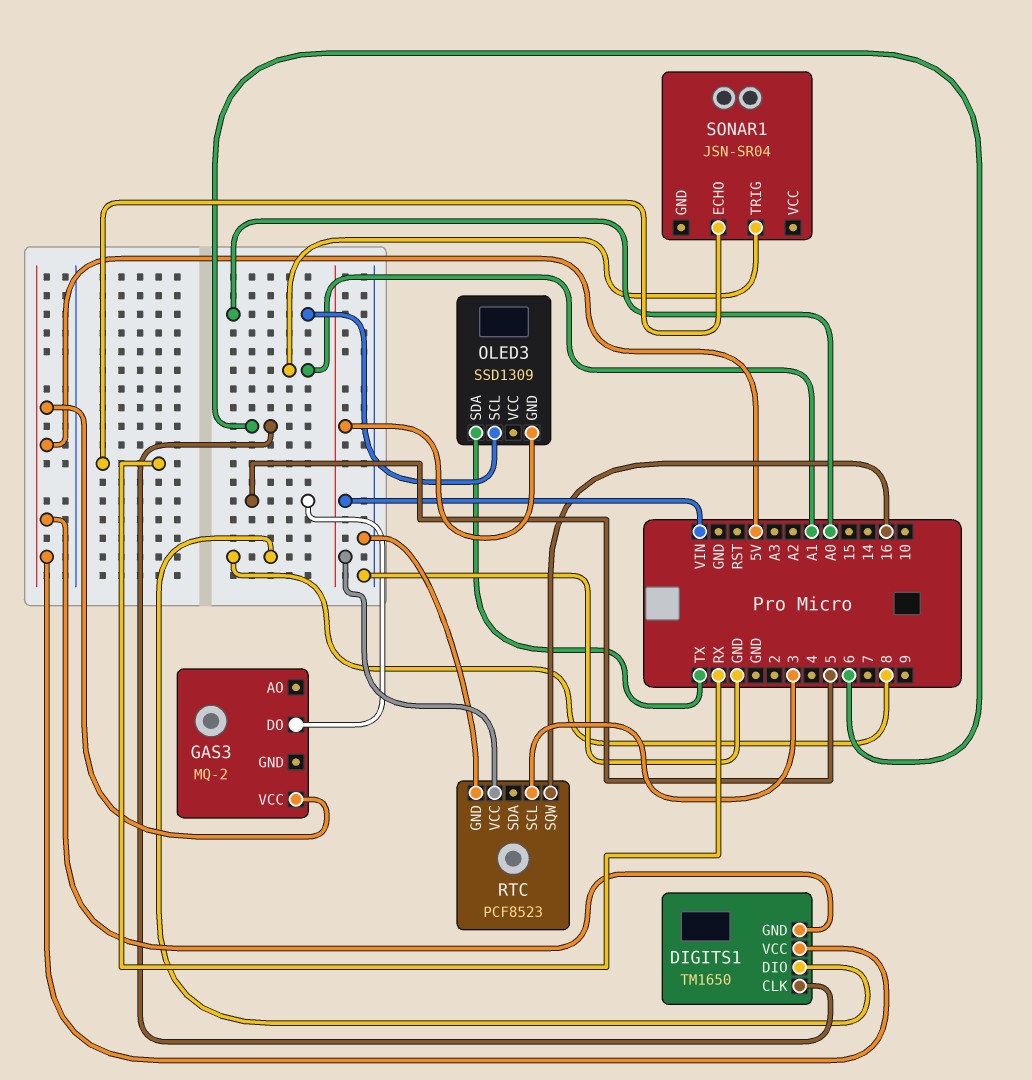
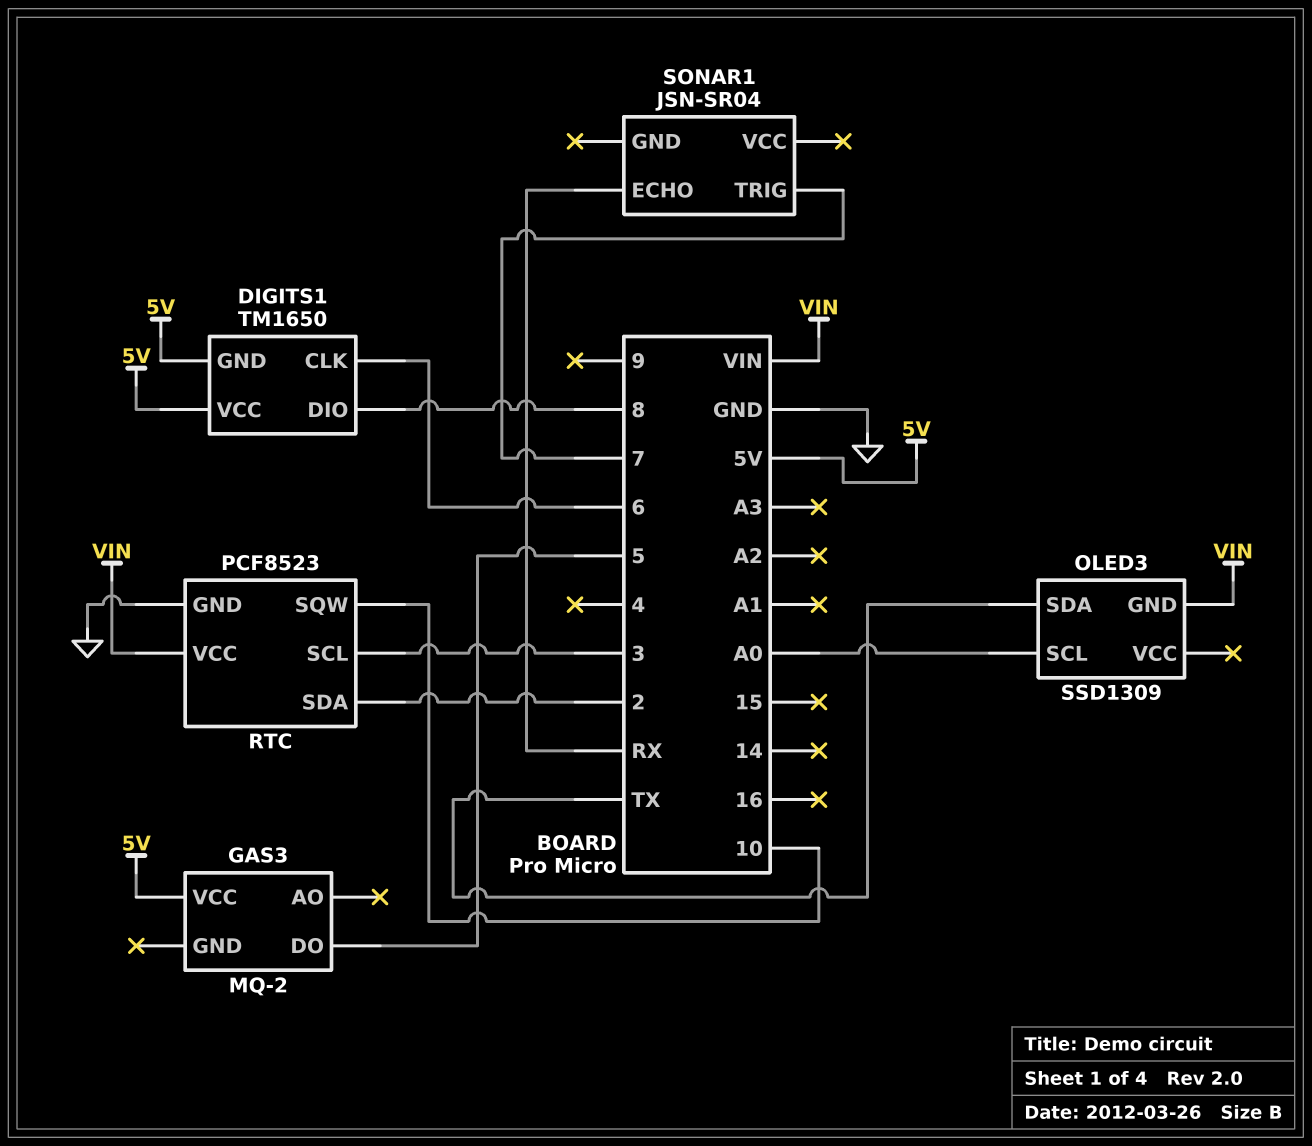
RTC pin SDA: none -> 2
RTC pin SQW: 16 -> 10
SONAR1 pin TRIG: A1 -> 7

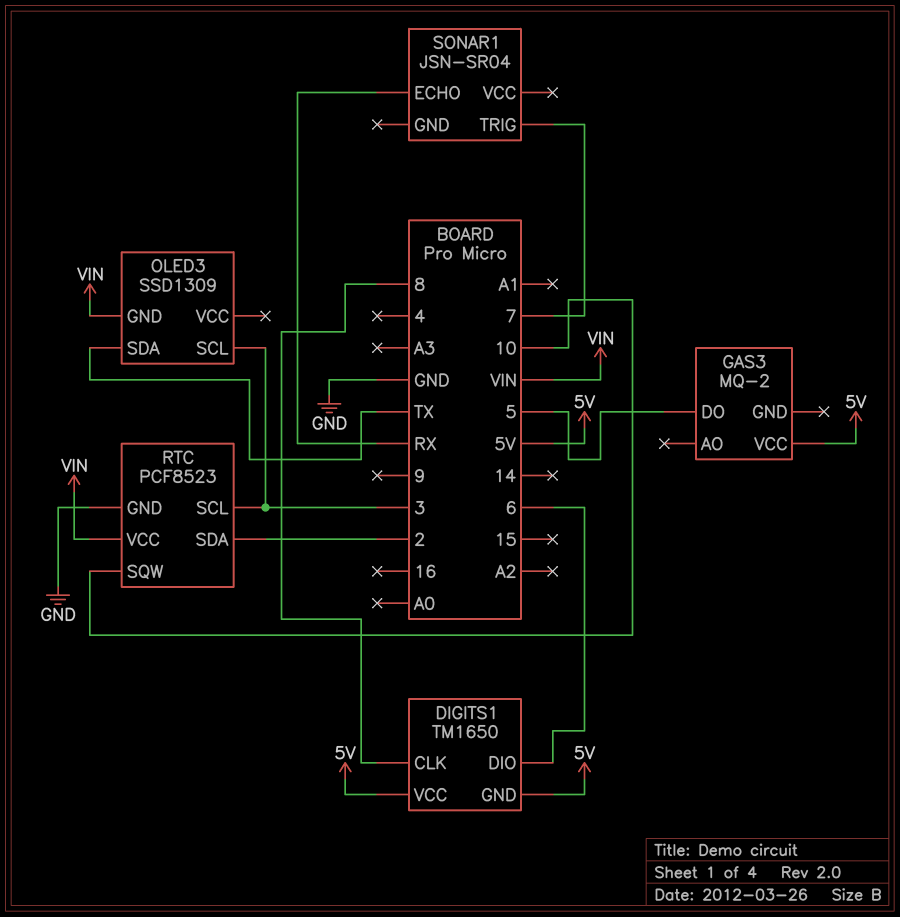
DIGITS1 pin CLK: 6 -> 8
DIGITS1 pin DIO: 8 -> 6
OLED3 pin SCL: A0 -> 3

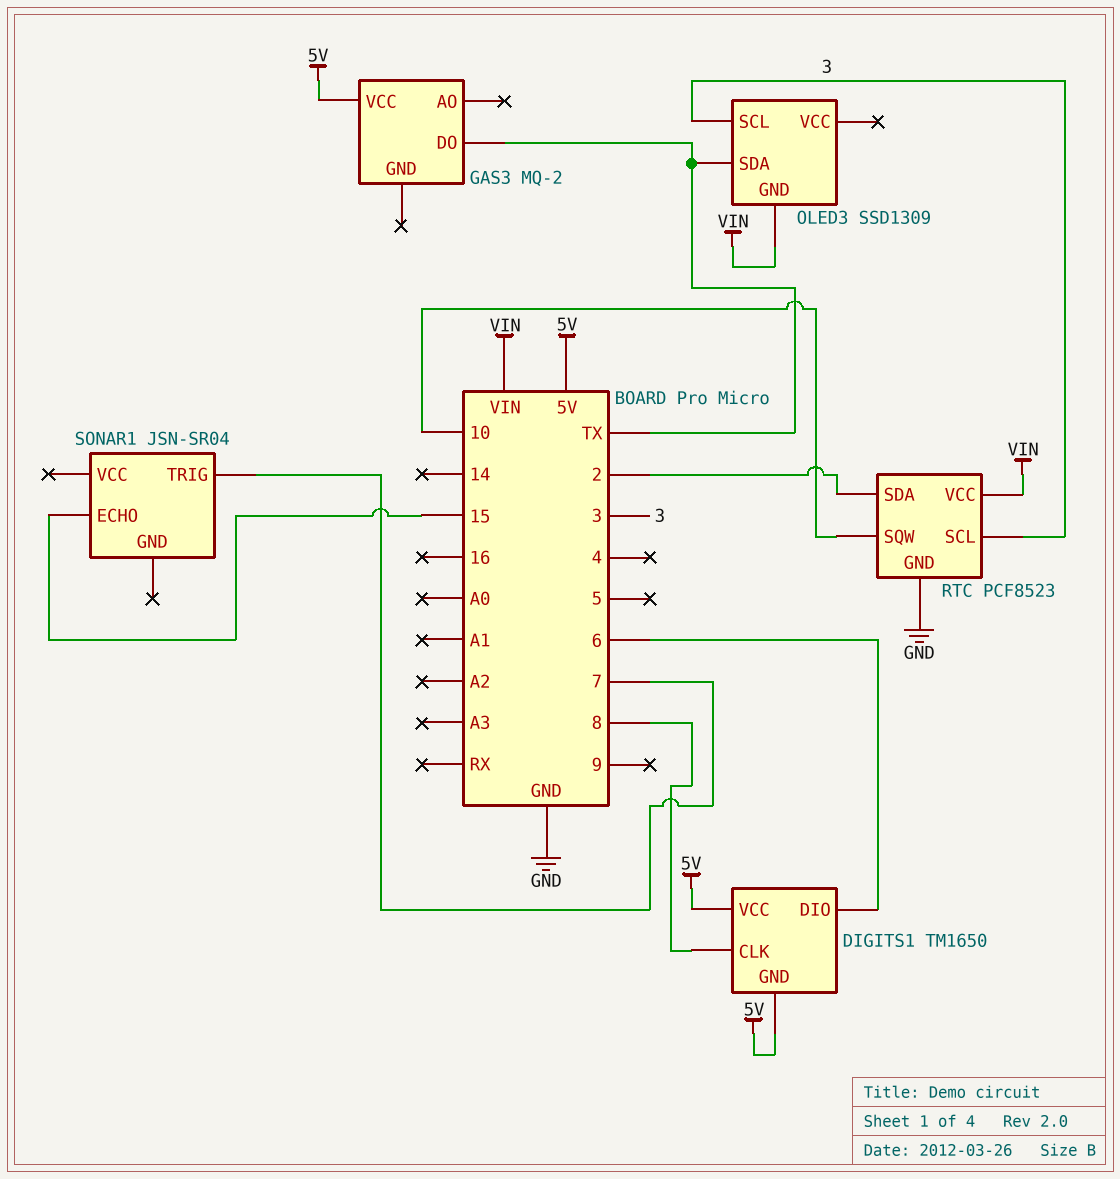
GAS3 pin DO: 5 -> TX
SONAR1 pin ECHO: RX -> 15

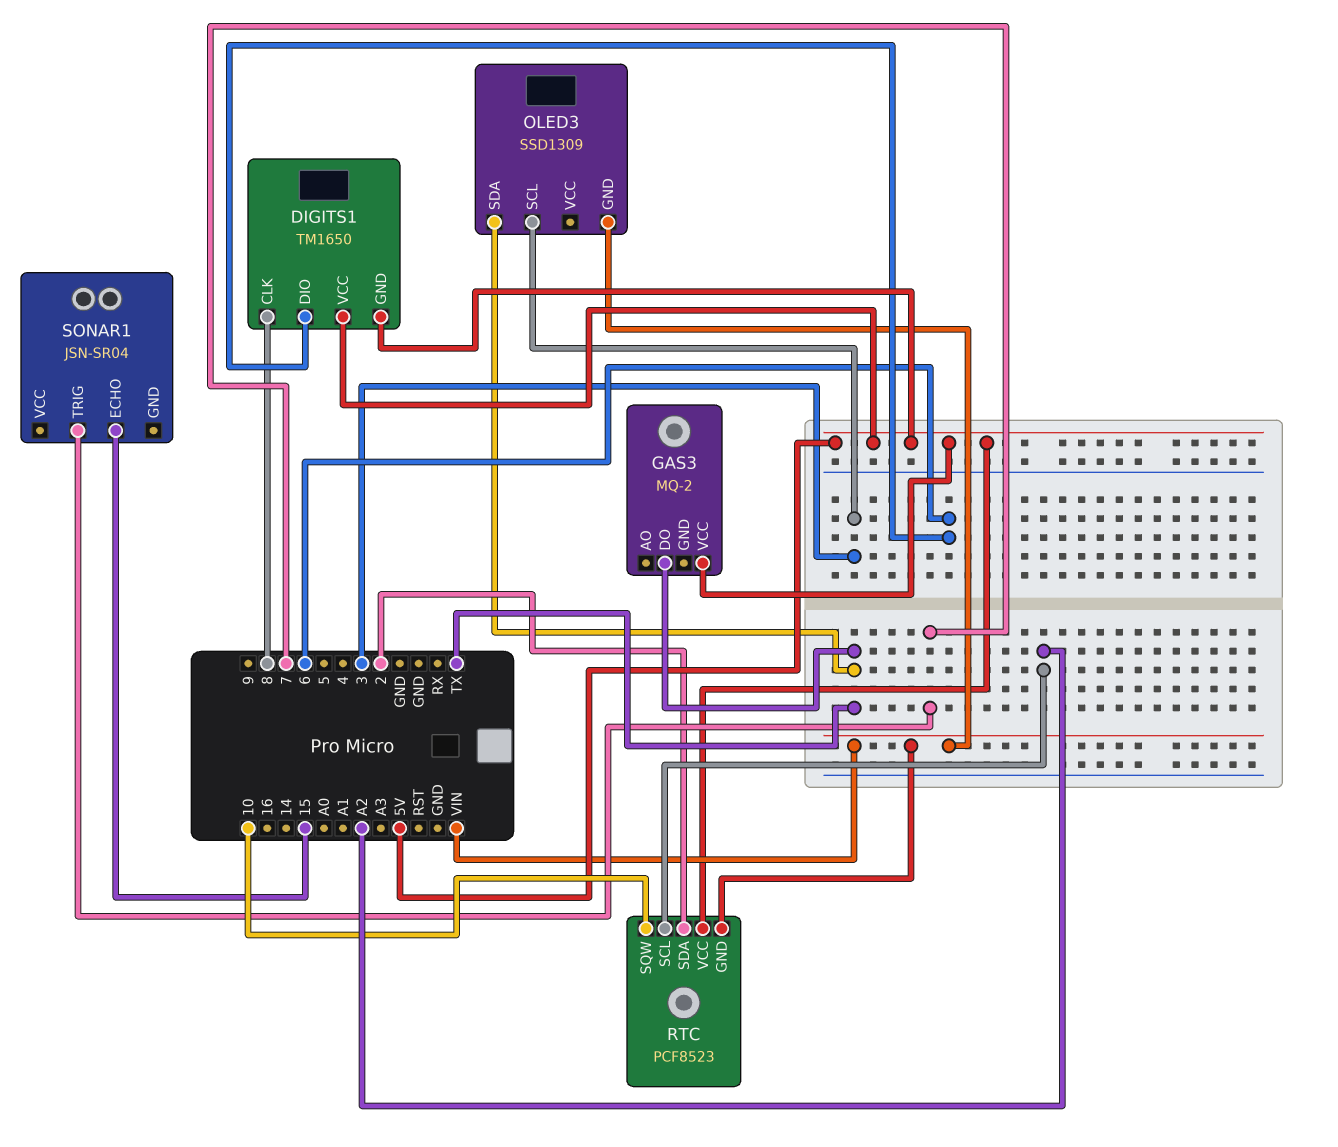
RTC pin GND: GND -> VIN
RTC pin SCL: 3 -> A2
RTC pin VCC: VIN -> 5V

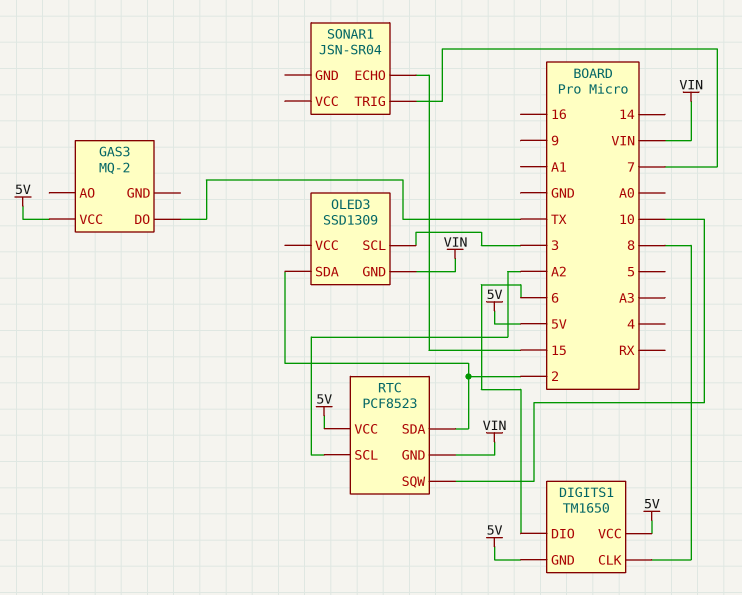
OLED3 pin SDA: TX -> 2

